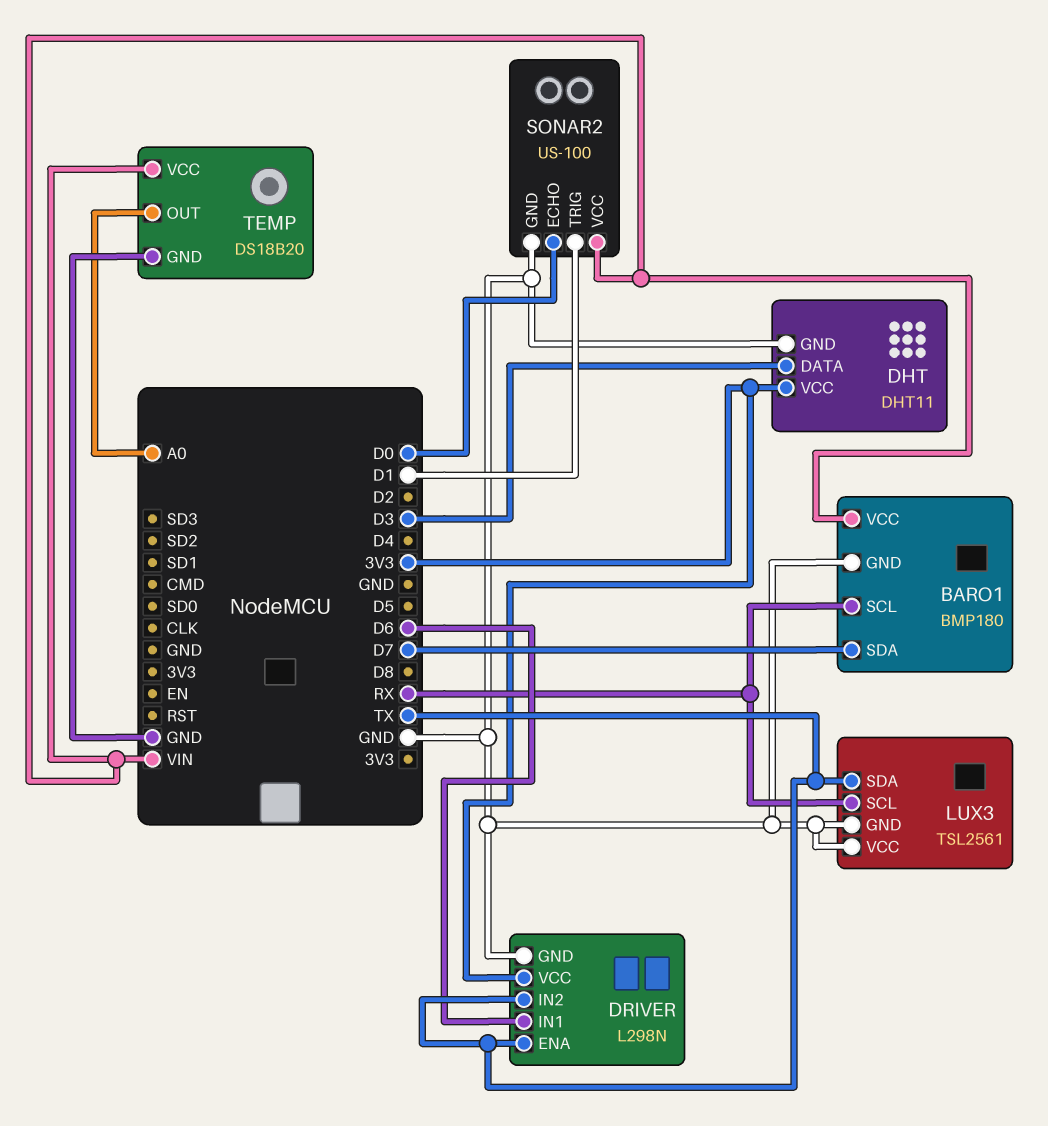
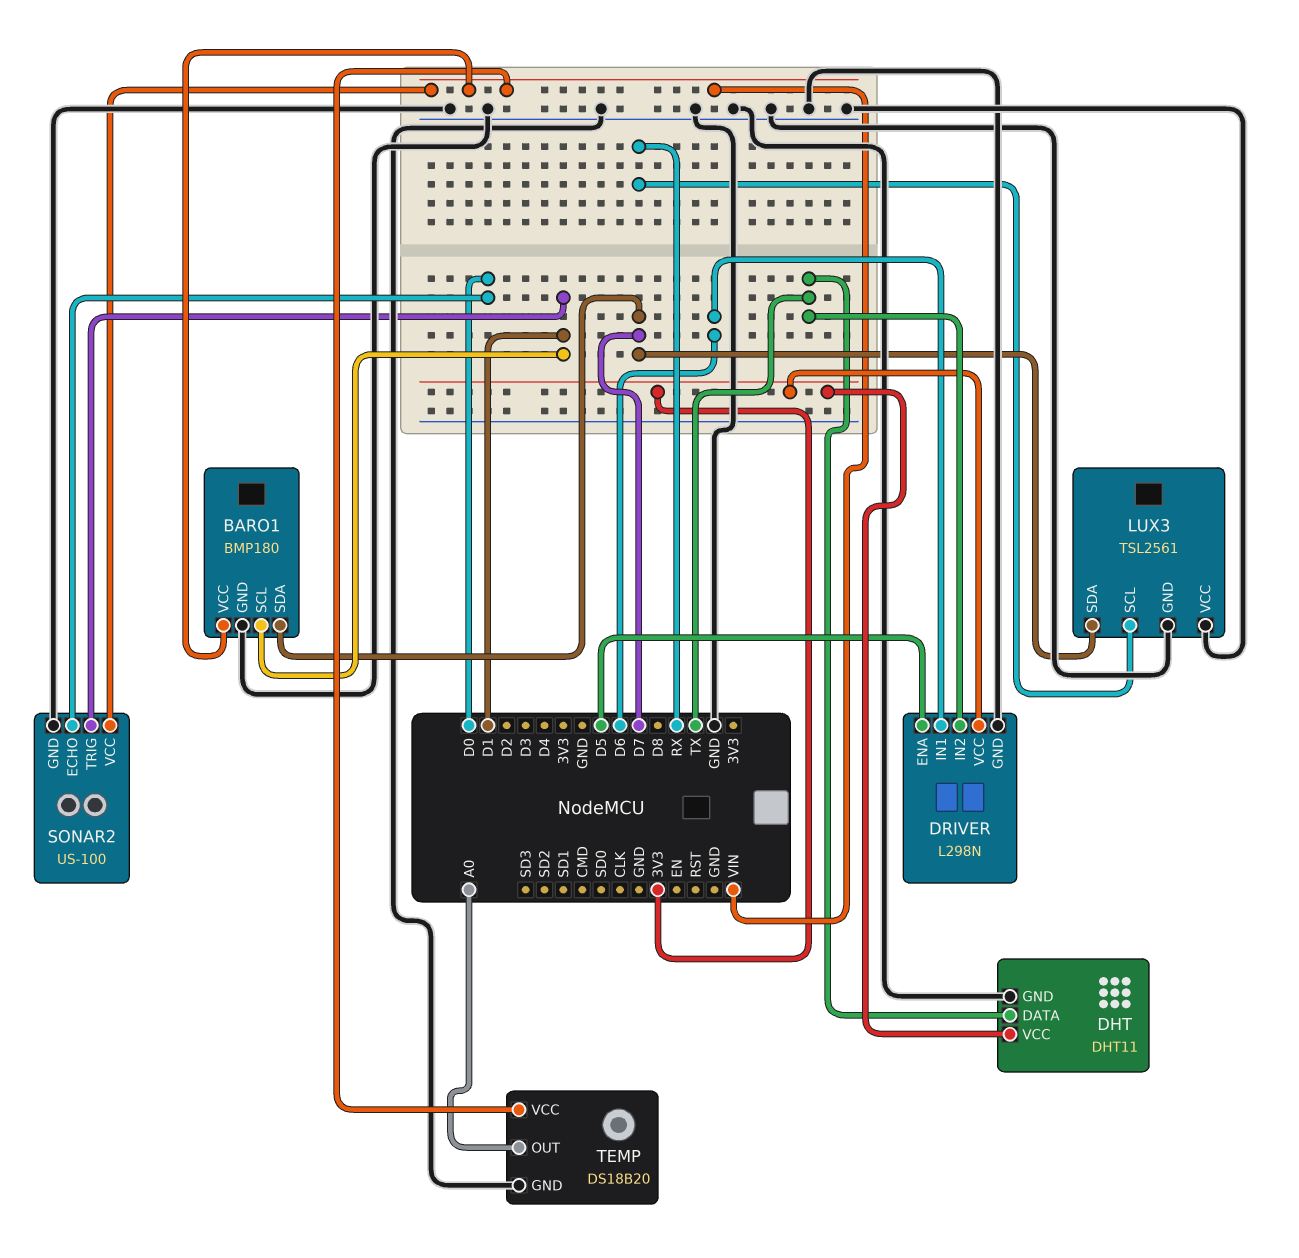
BARO1 pin SCL: RX -> D1
DHT pin DATA: D3 -> TX
DRIVER pin ENA: TX -> D5
LUX3 pin SDA: TX -> D7

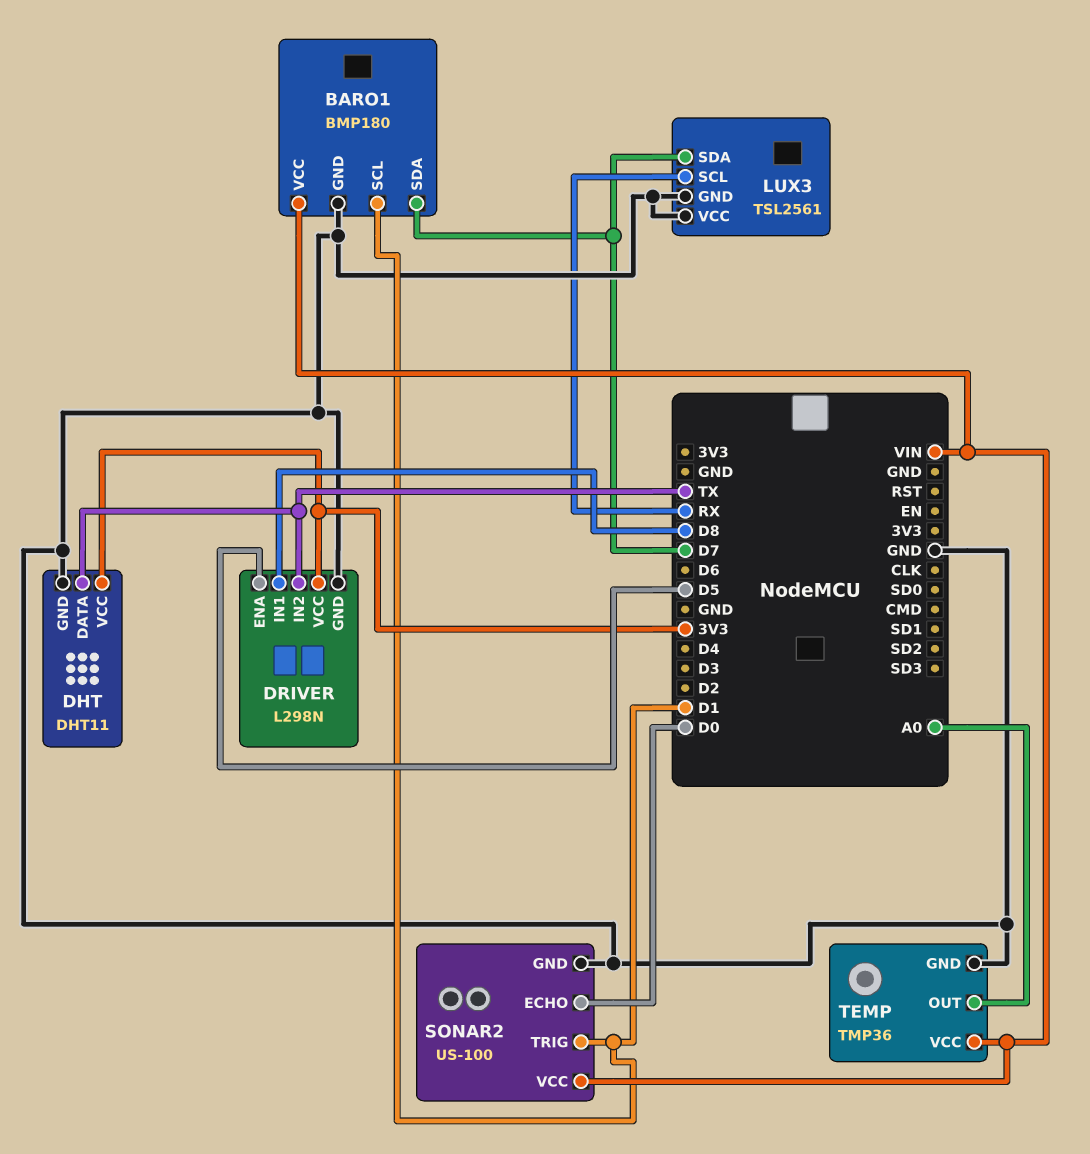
DRIVER pin IN1: D6 -> D8
TEMP: DS18B20 -> TMP36

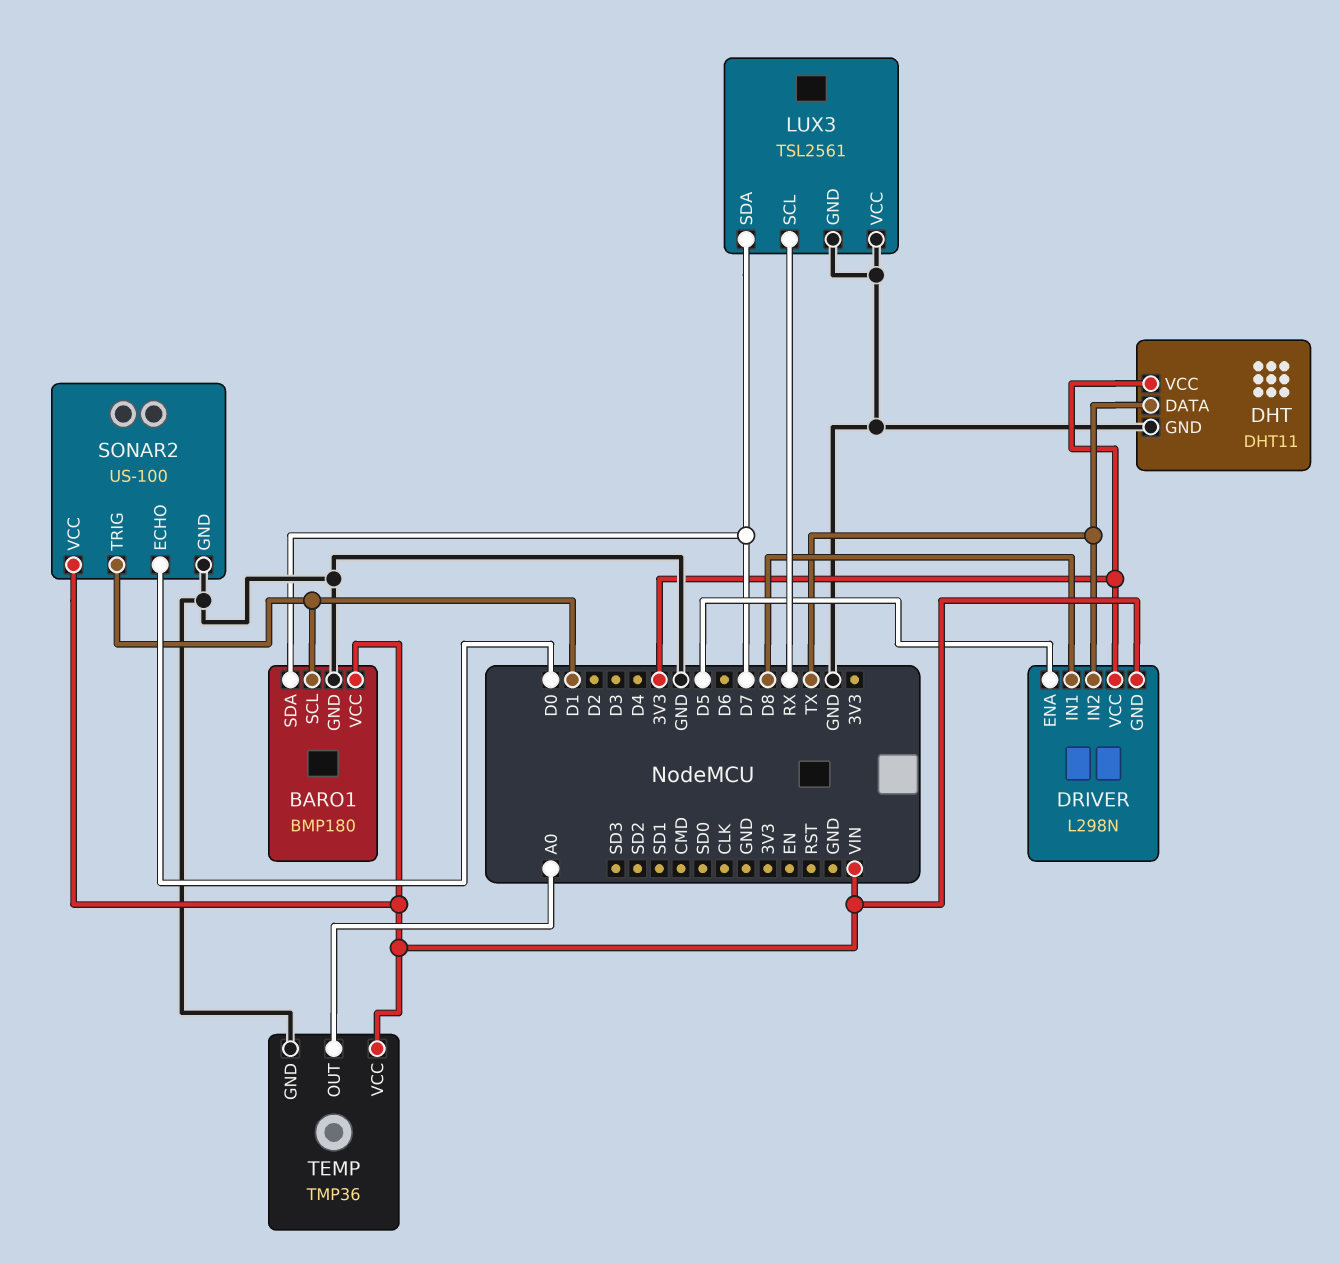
DRIVER pin GND: GND -> VIN

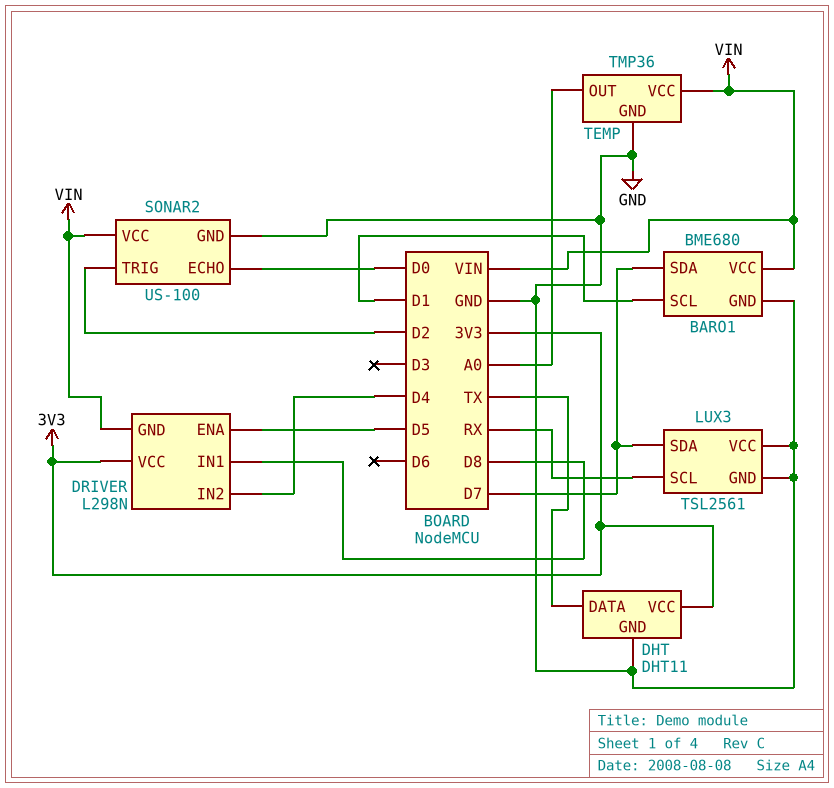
BARO1: BMP180 -> BME680
DRIVER pin IN2: TX -> D4
SONAR2 pin TRIG: D1 -> D2

